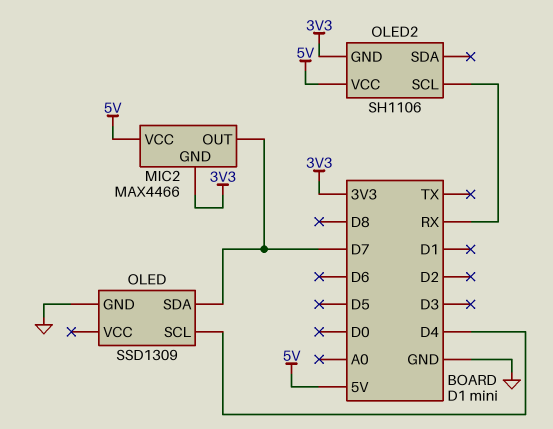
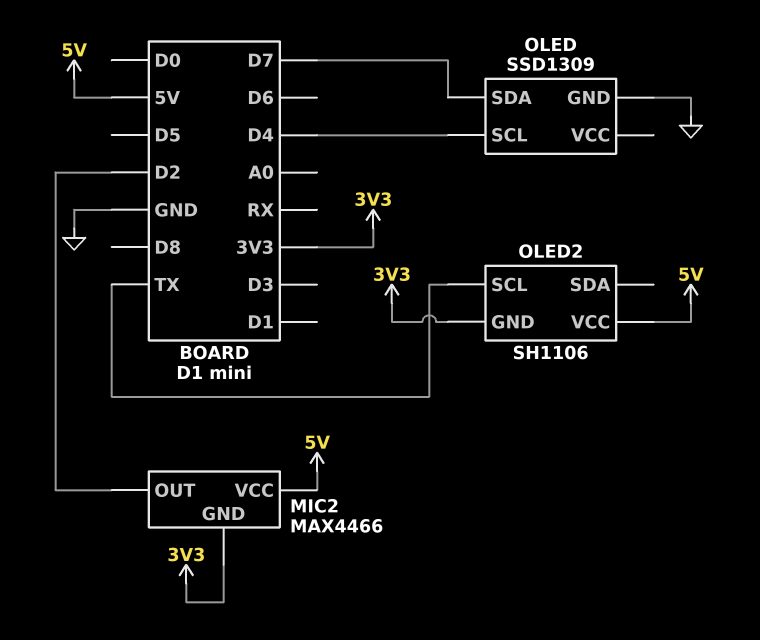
MIC2 pin OUT: D7 -> D2
OLED2 pin SCL: RX -> TX

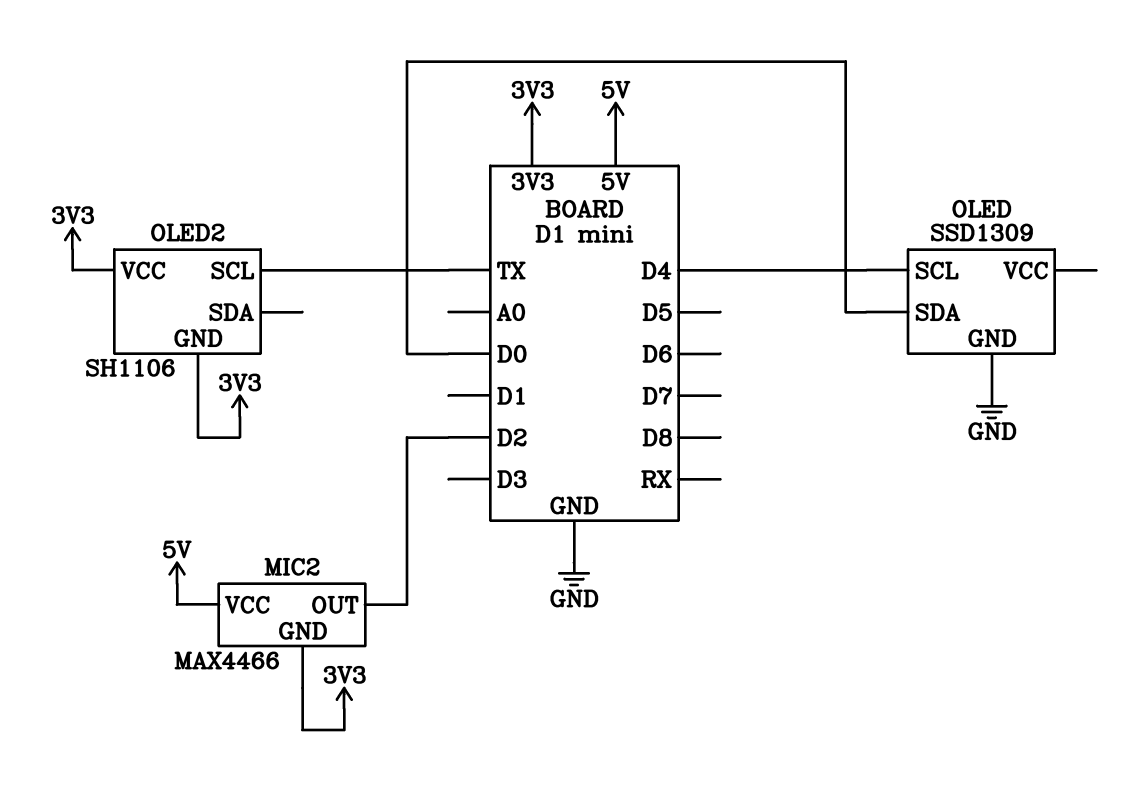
OLED pin SDA: D7 -> D0
OLED2 pin VCC: 5V -> 3V3

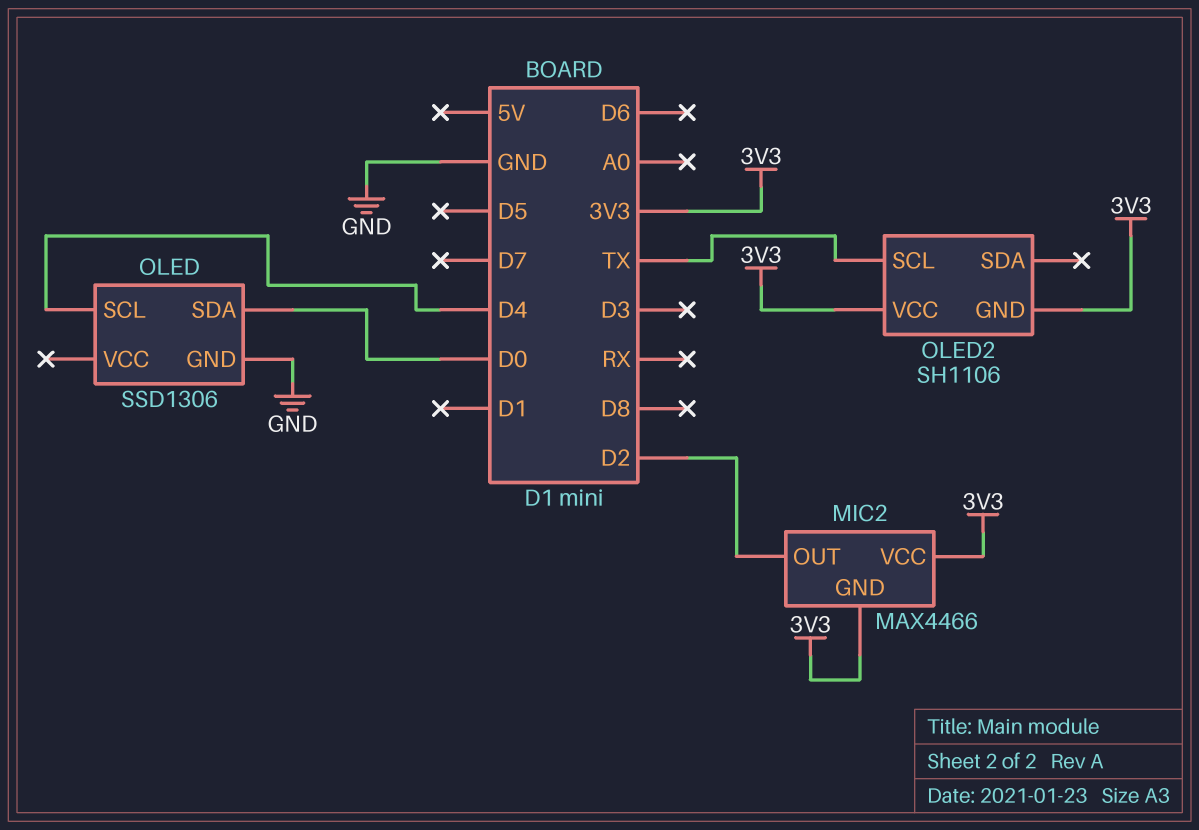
MIC2 pin VCC: 5V -> 3V3
OLED: SSD1309 -> SSD1306

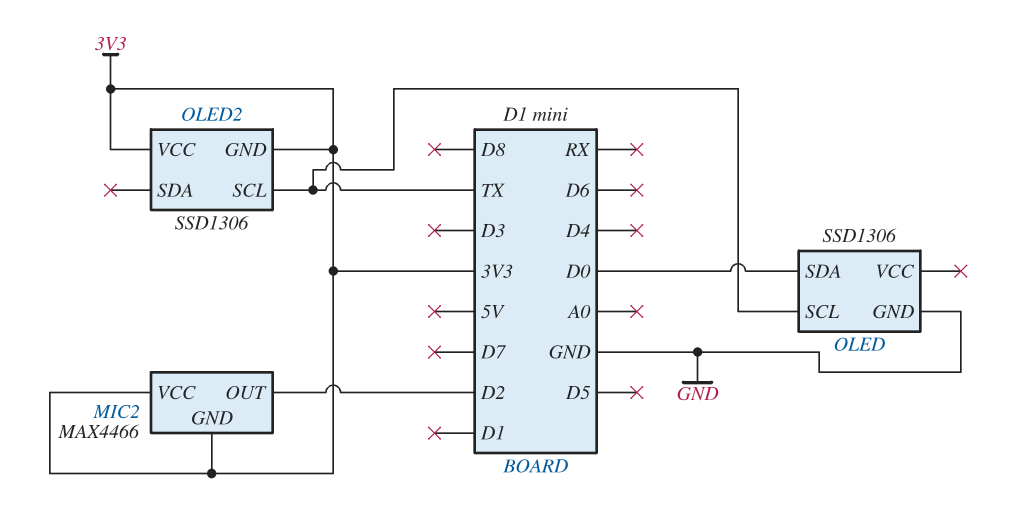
OLED pin SCL: D4 -> TX
OLED2: SH1106 -> SSD1306

